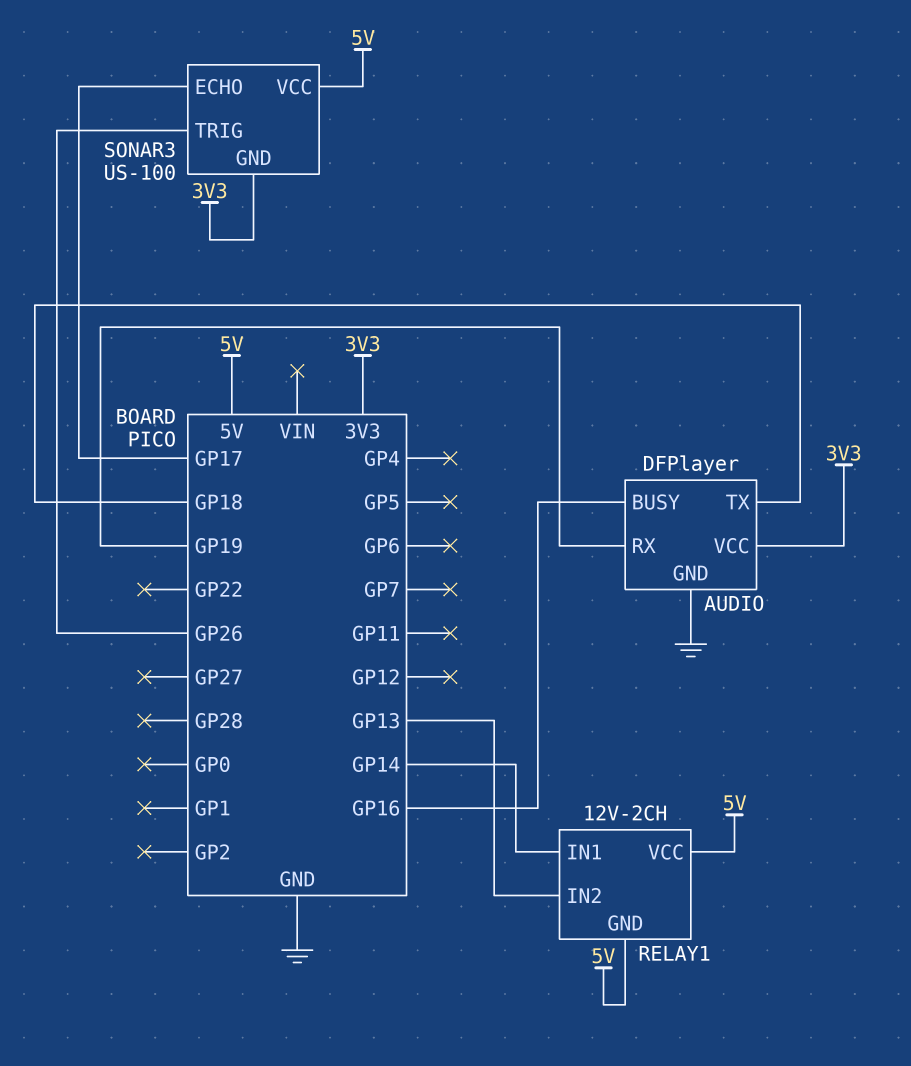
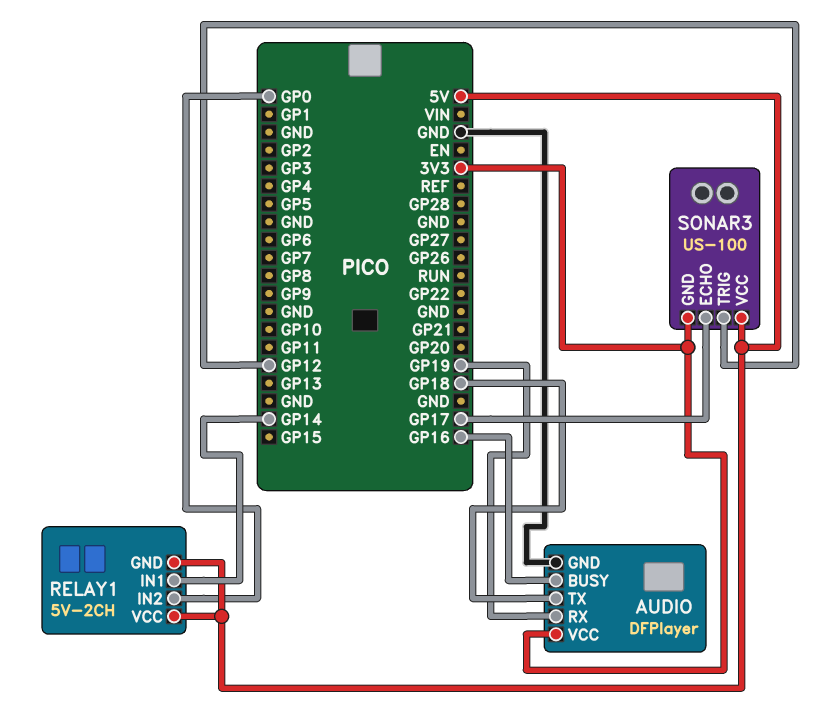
RELAY1: 12V-2CH -> 5V-2CH
RELAY1 pin IN2: GP13 -> GP0
SONAR3 pin TRIG: GP26 -> GP12

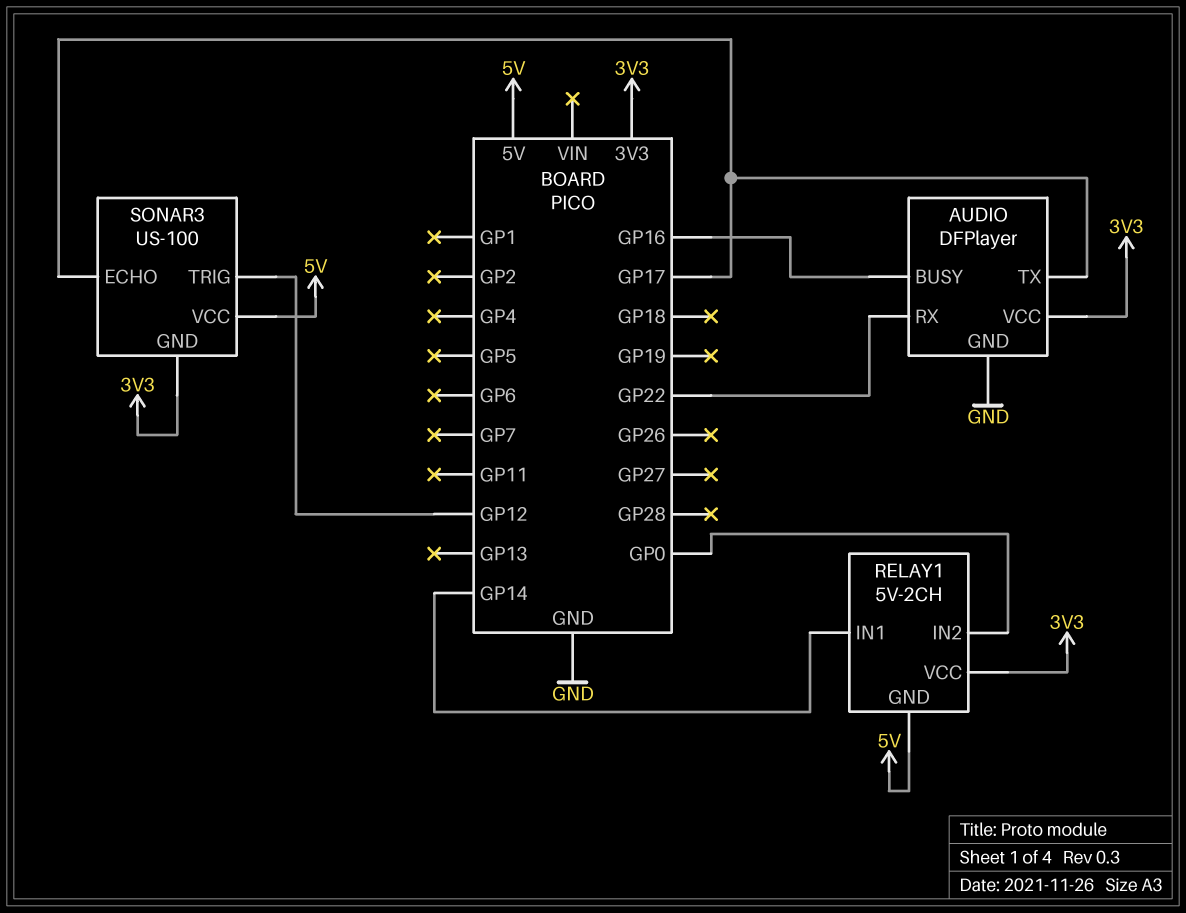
AUDIO pin RX: GP19 -> GP22
AUDIO pin TX: GP18 -> GP17
RELAY1 pin VCC: 5V -> 3V3

